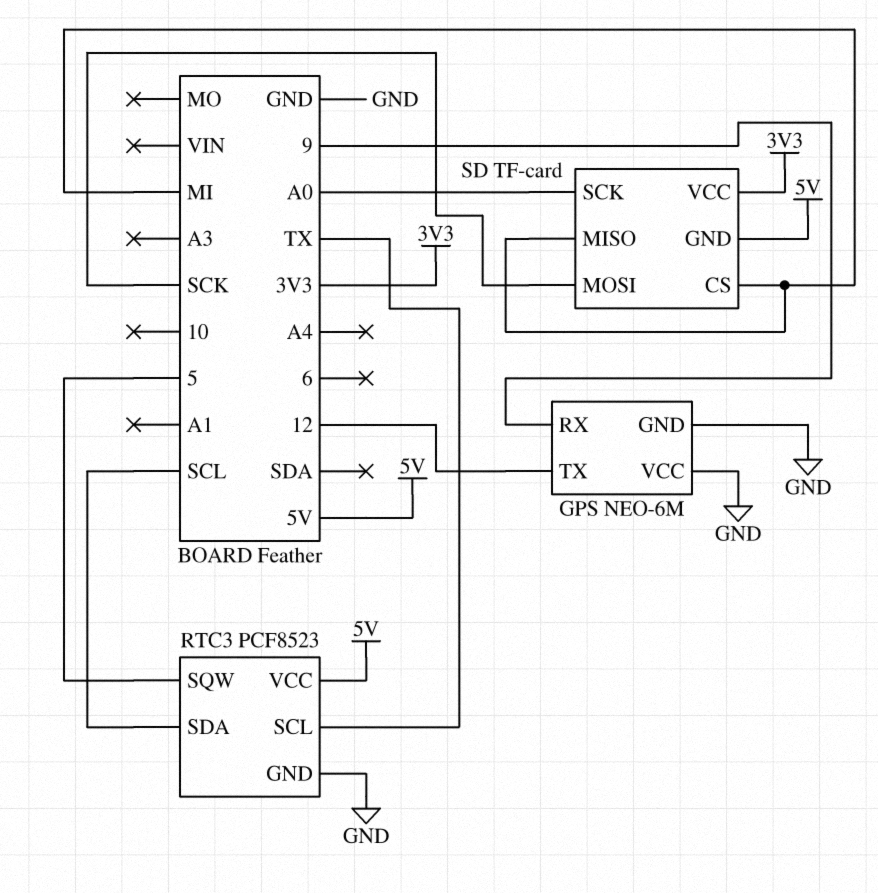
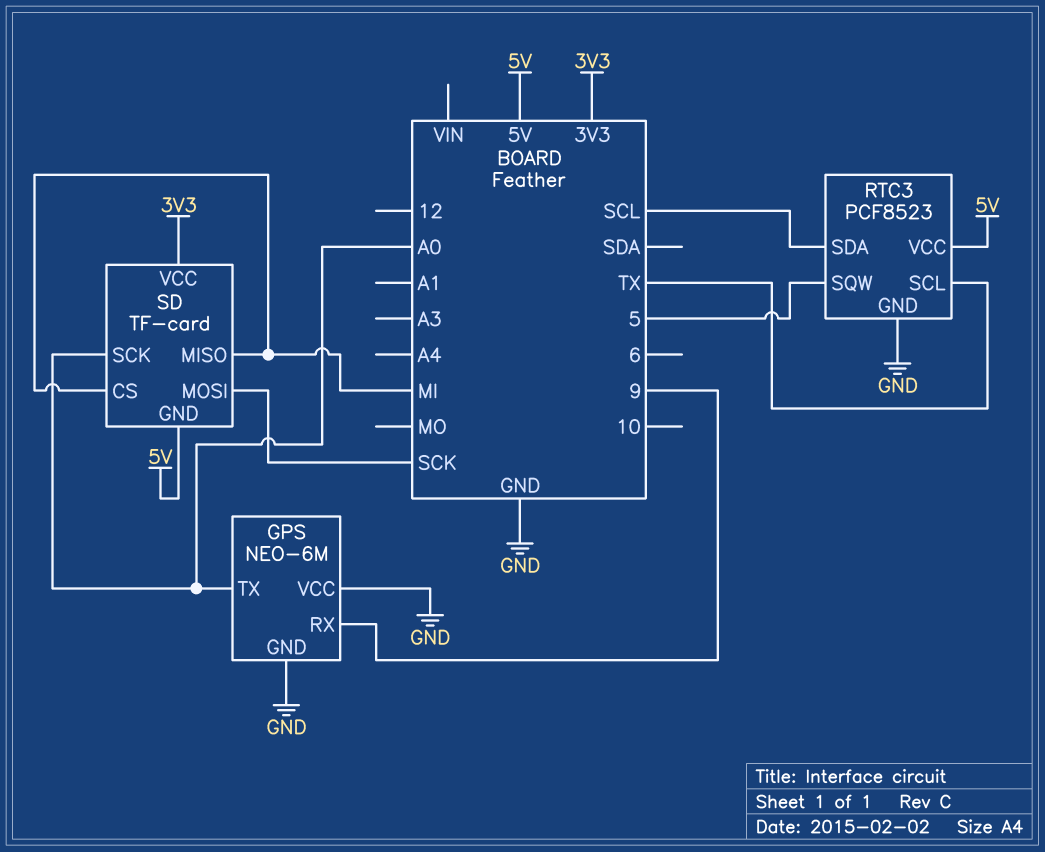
GPS pin TX: 12 -> A0

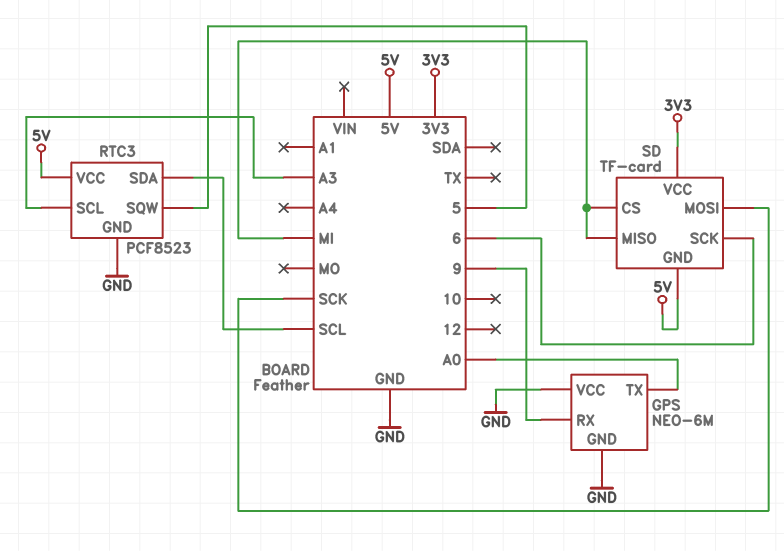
RTC3 pin SCL: TX -> A3
SD pin SCK: A0 -> 6

